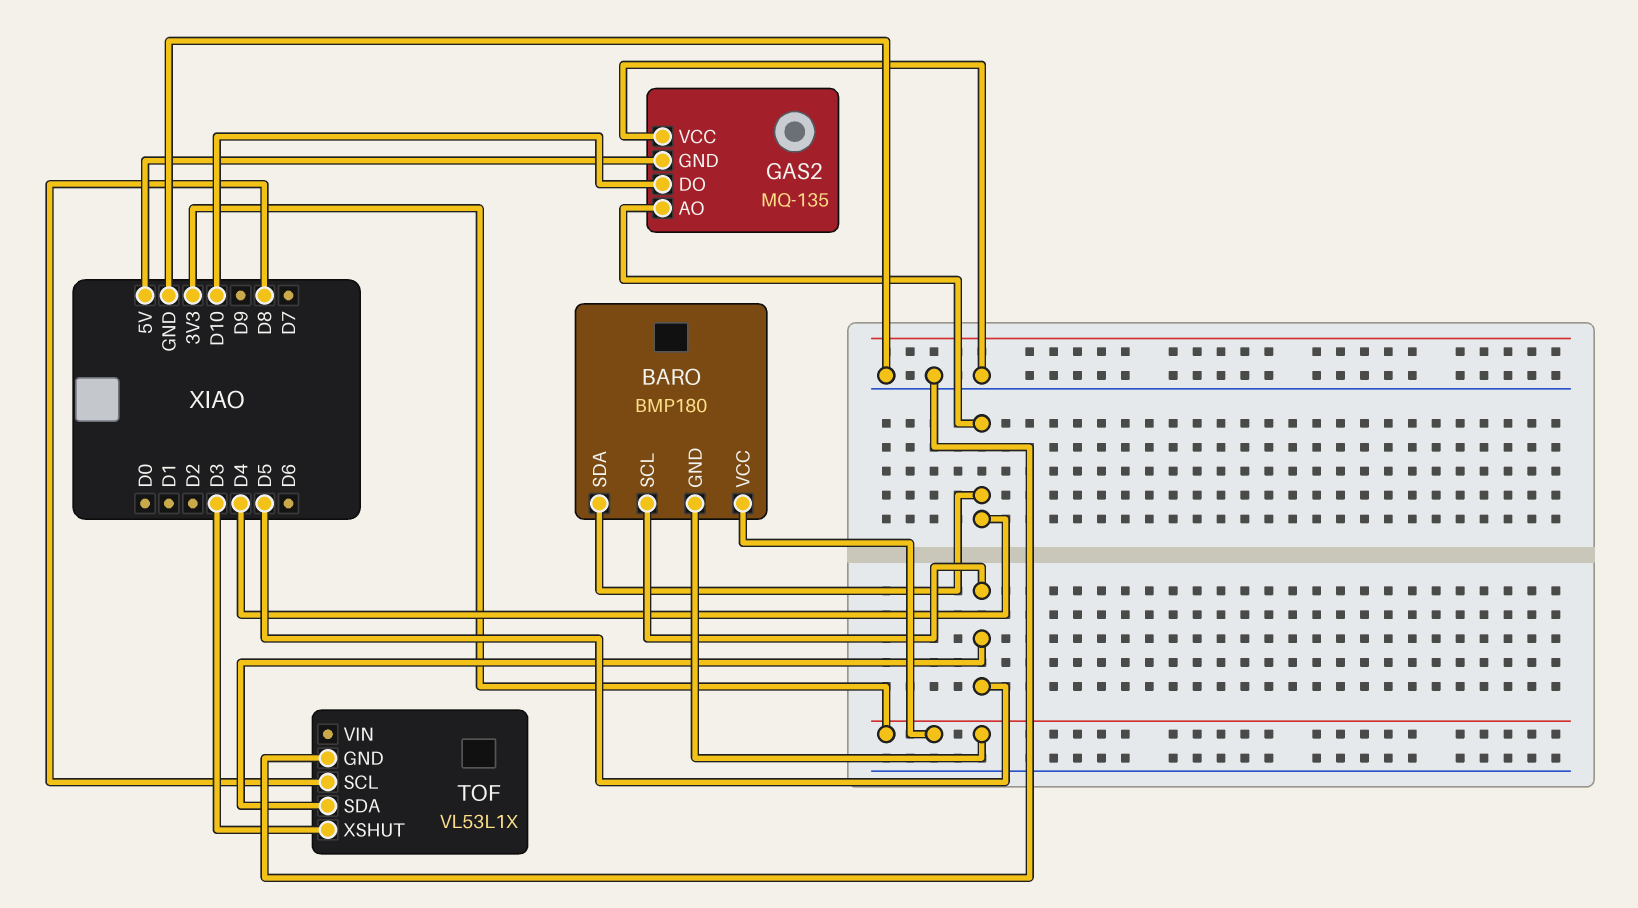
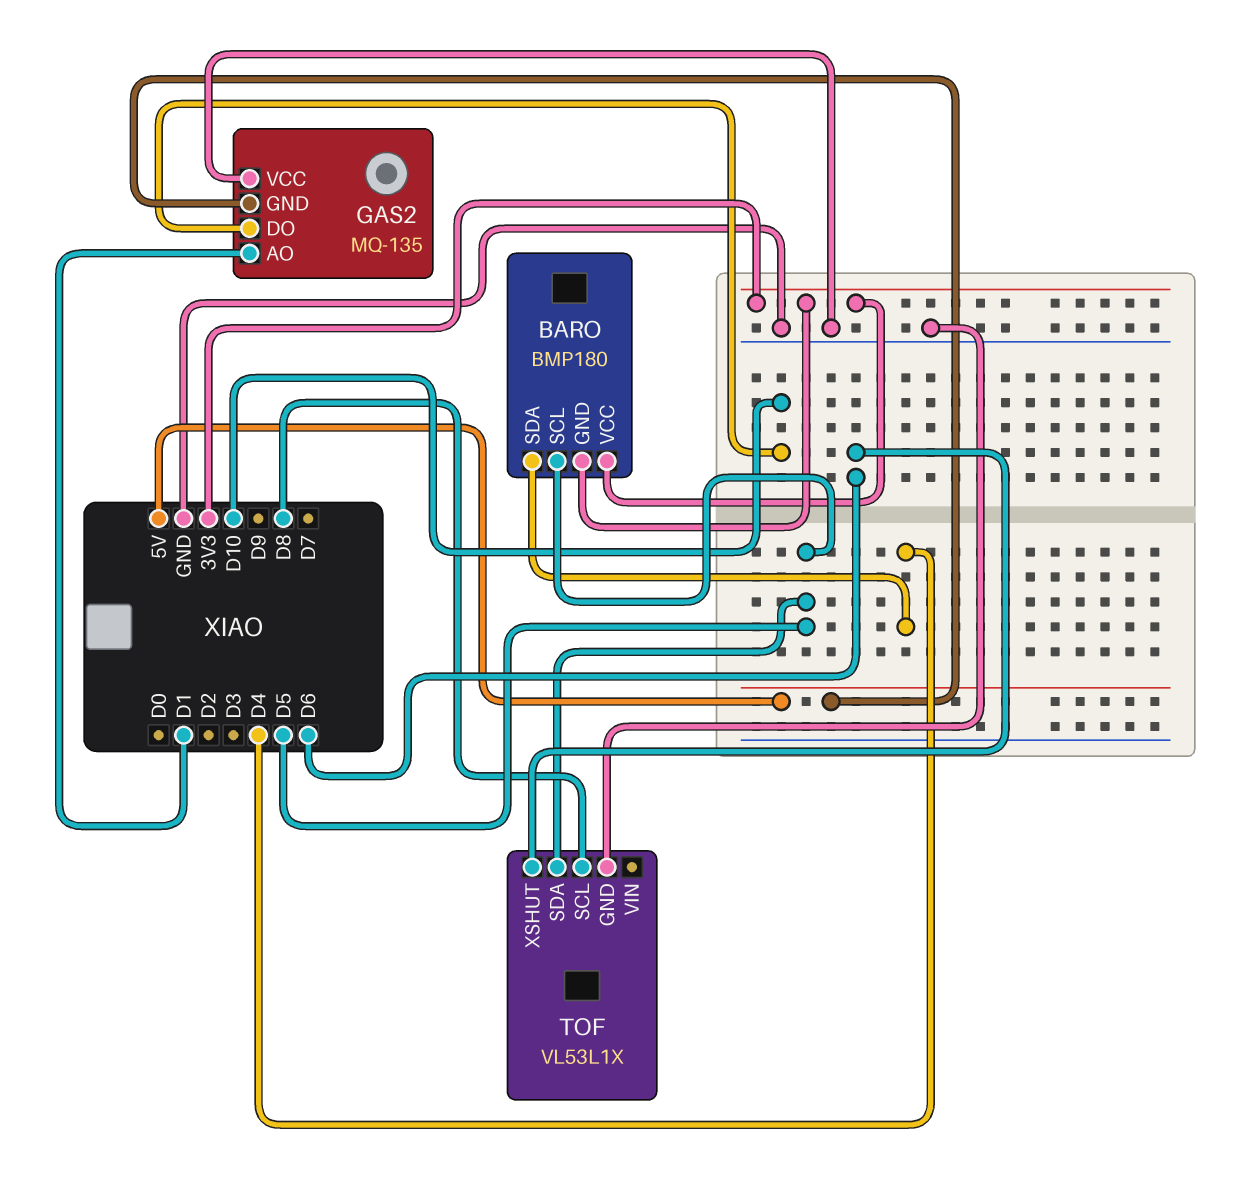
GAS2 pin AO: D4 -> D1
TOF pin XSHUT: D3 -> D6

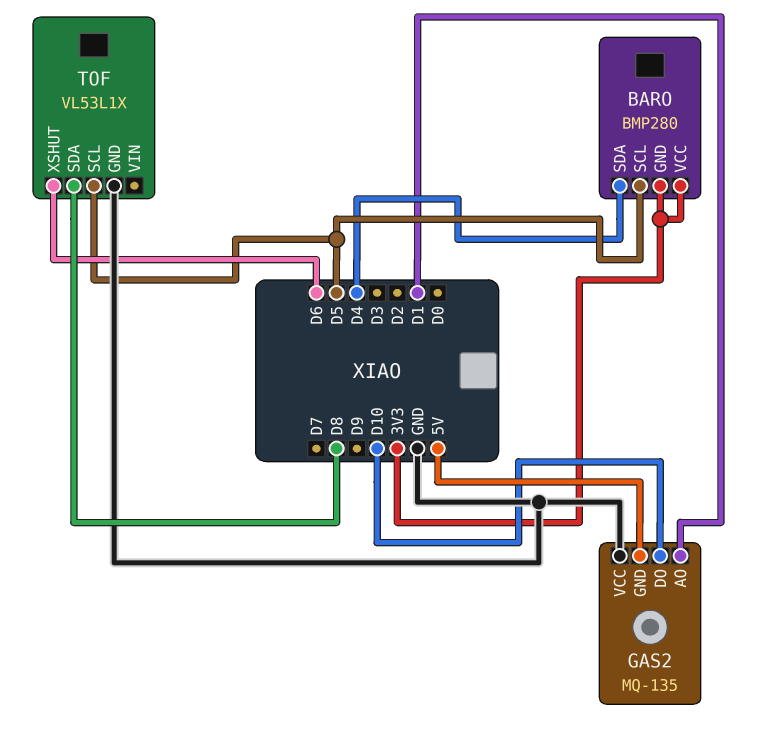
BARO: BMP180 -> BMP280
TOF pin SCL: D8 -> D5
TOF pin SDA: D5 -> D8

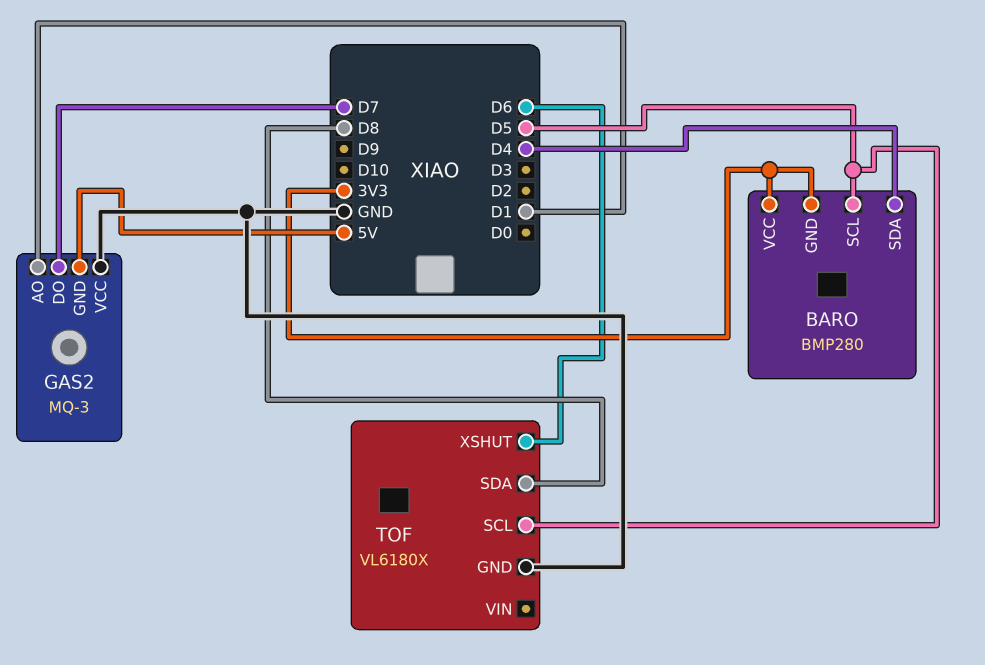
GAS2: MQ-135 -> MQ-3
GAS2 pin DO: D10 -> D7
TOF: VL53L1X -> VL6180X

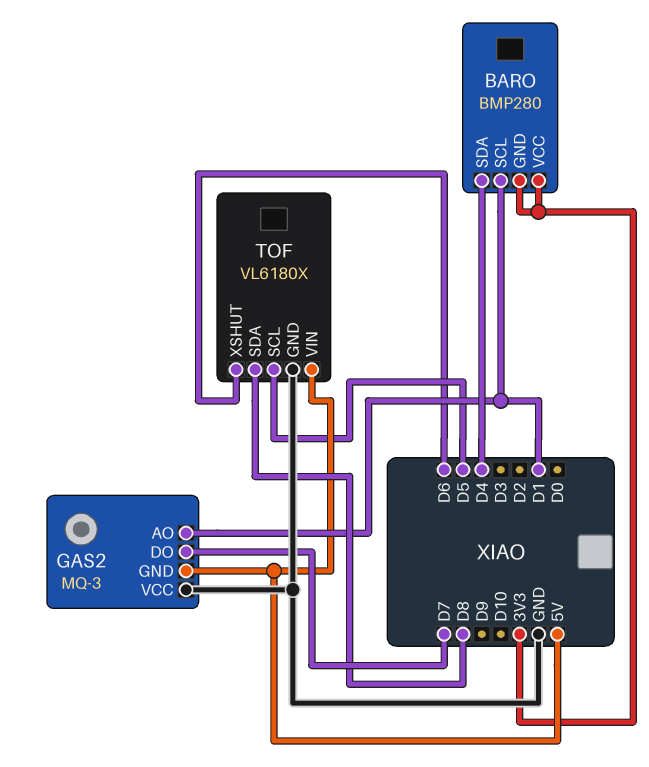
BARO pin SCL: D5 -> D1
TOF pin VIN: none -> 5V

